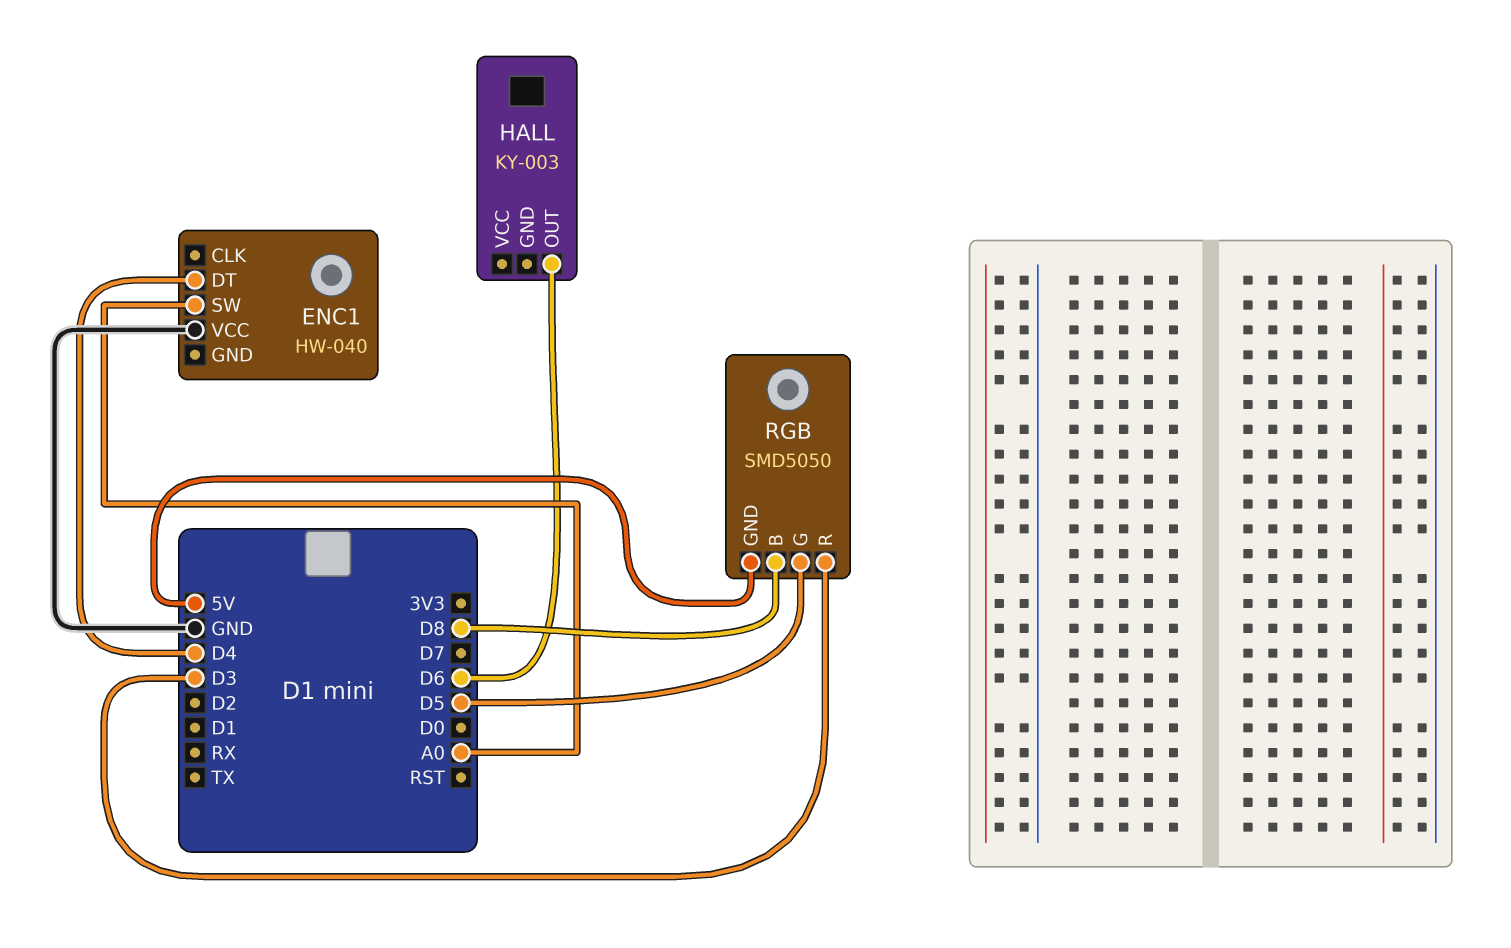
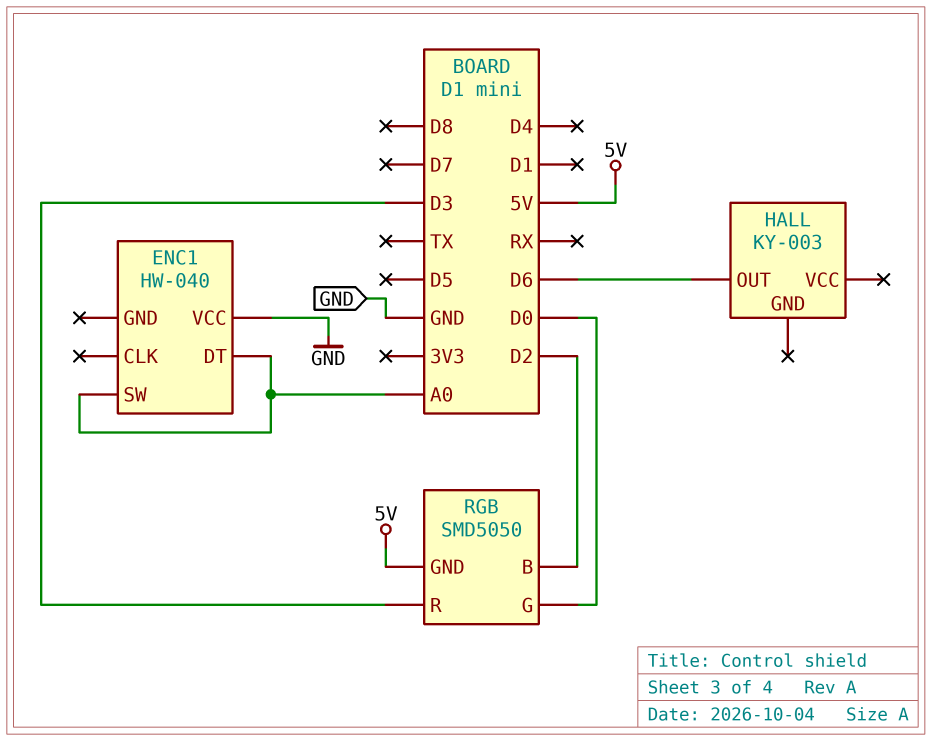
ENC1 pin DT: D4 -> A0
RGB pin B: D8 -> D2
RGB pin G: D5 -> D0

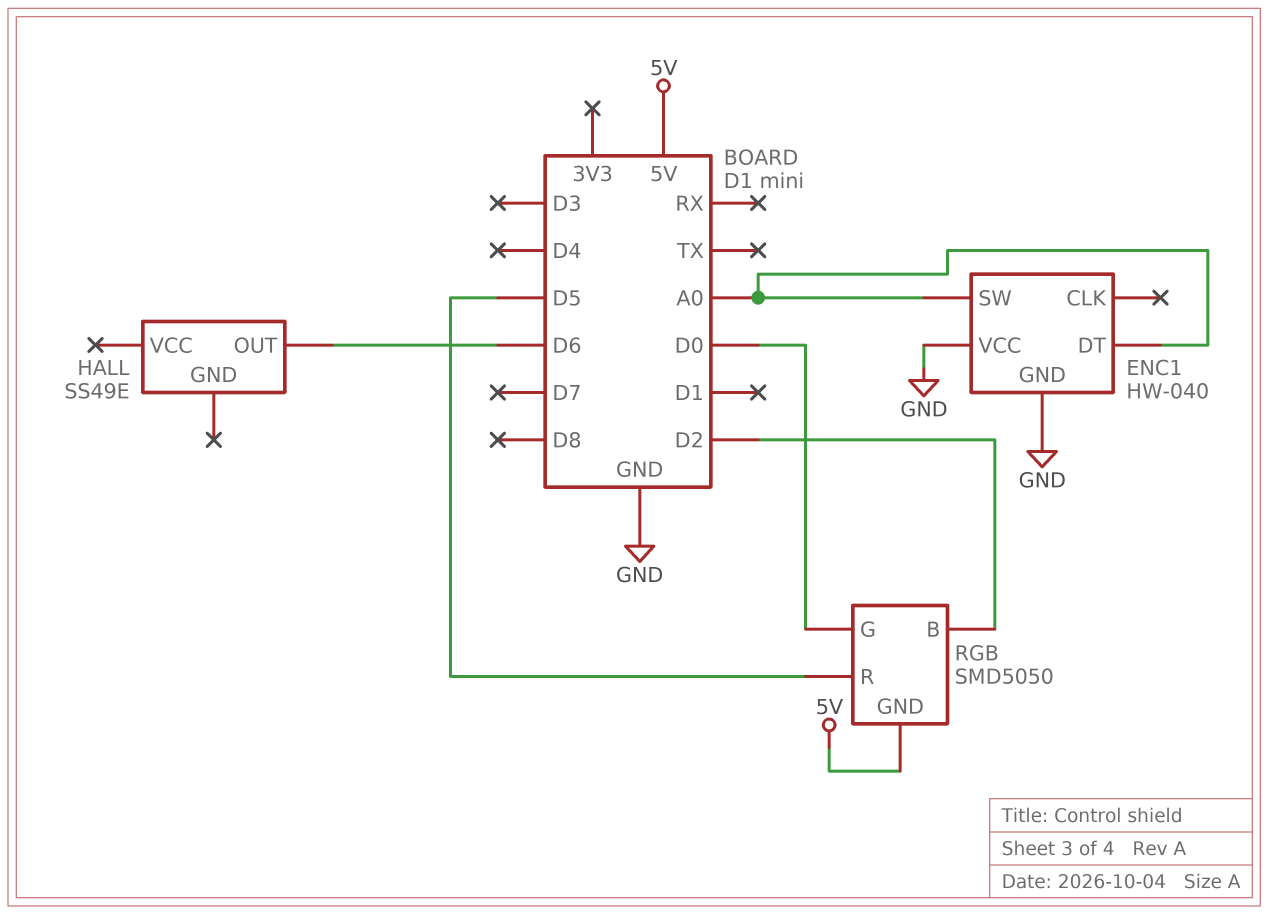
ENC1 pin GND: none -> GND
HALL: KY-003 -> SS49E
RGB pin R: D3 -> D5

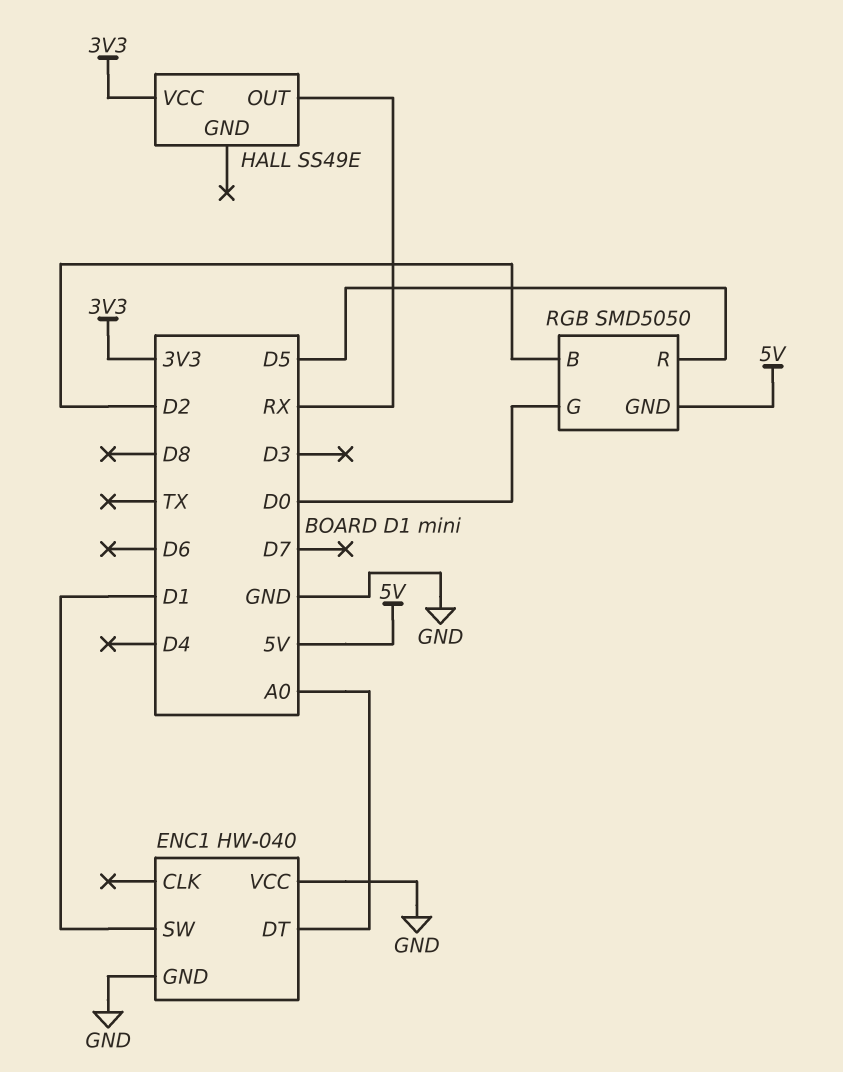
ENC1 pin SW: A0 -> D1
HALL pin OUT: D6 -> RX
HALL pin VCC: none -> 3V3

